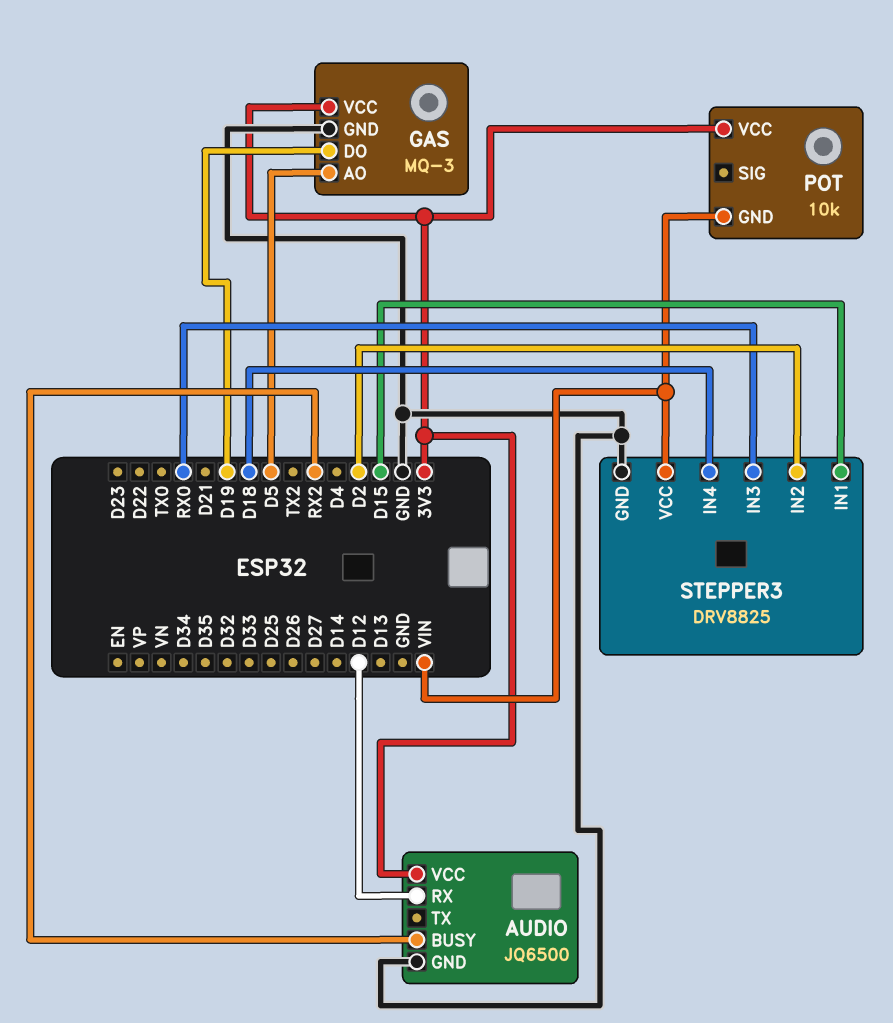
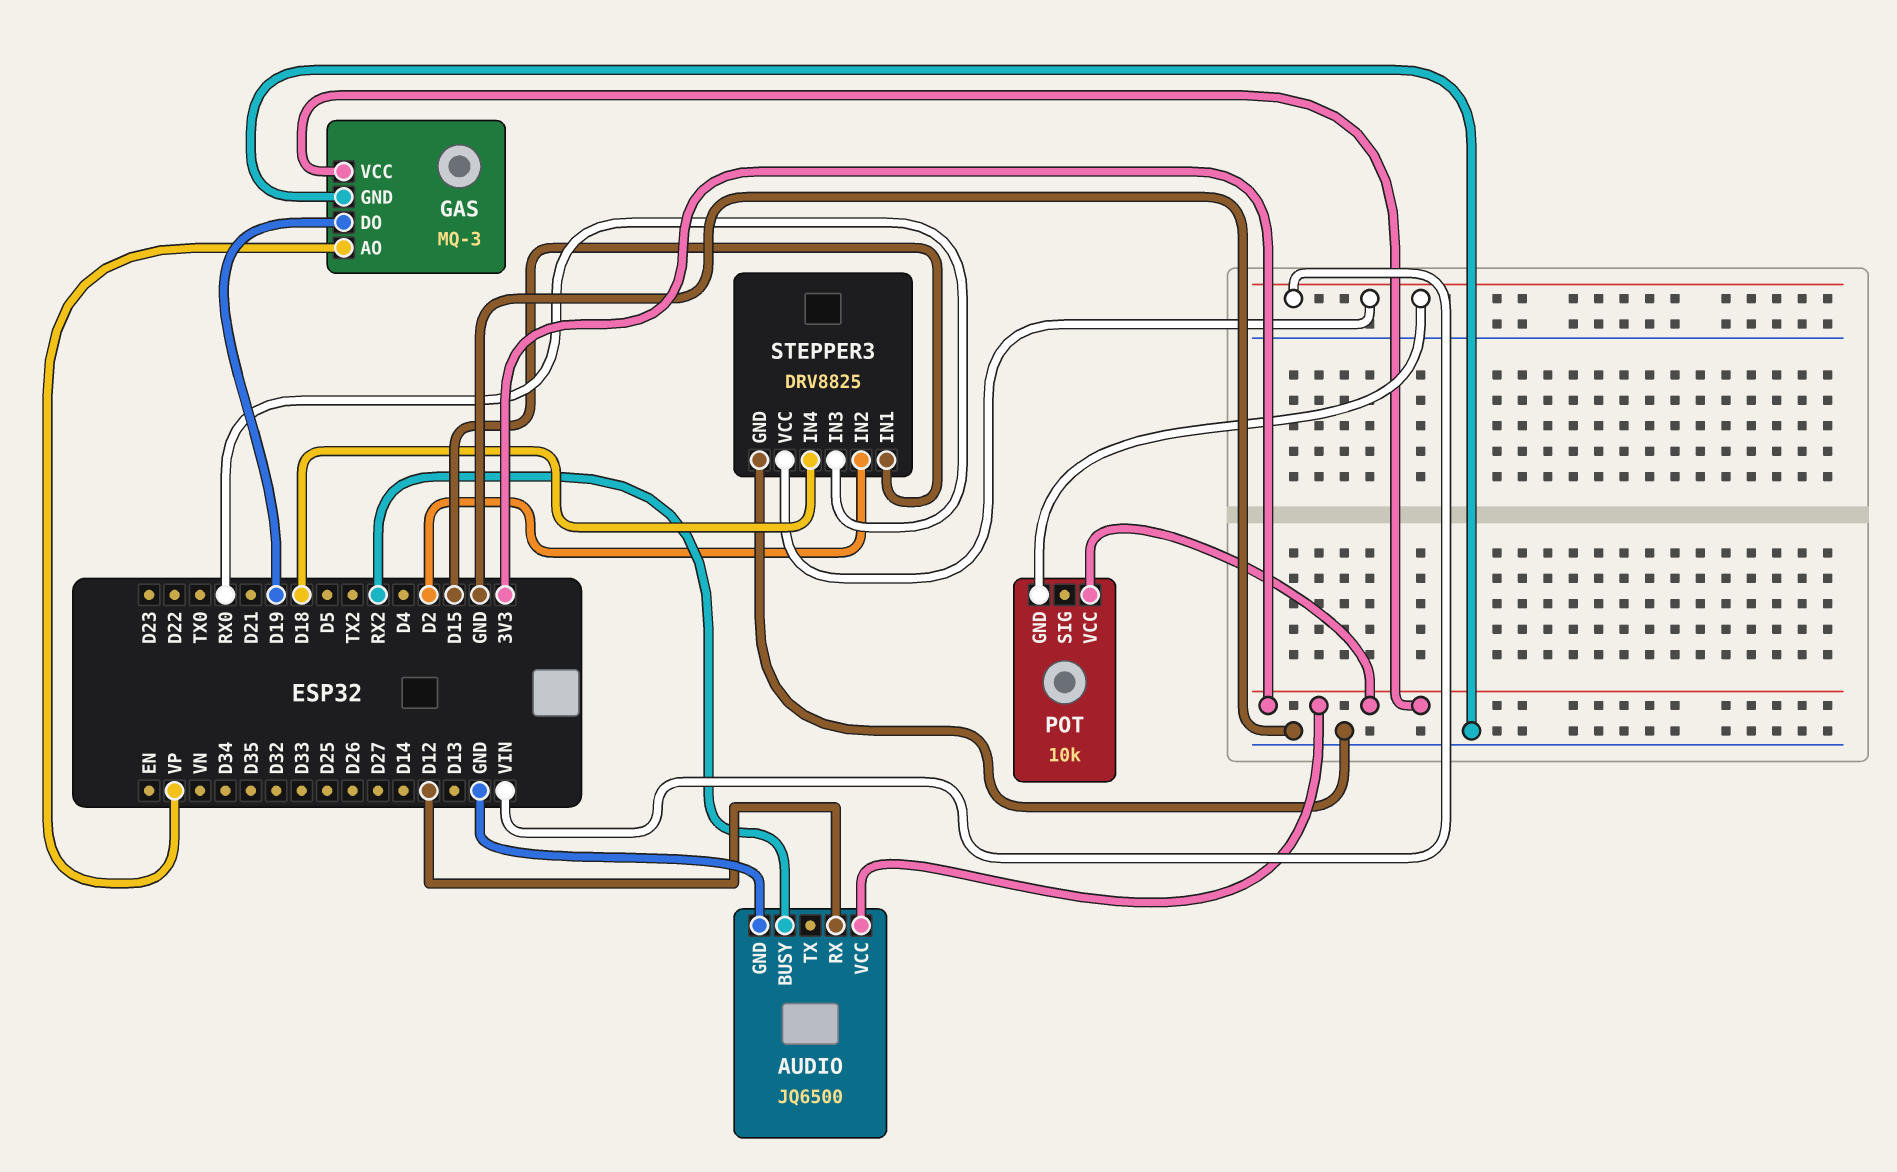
GAS pin AO: D5 -> VP

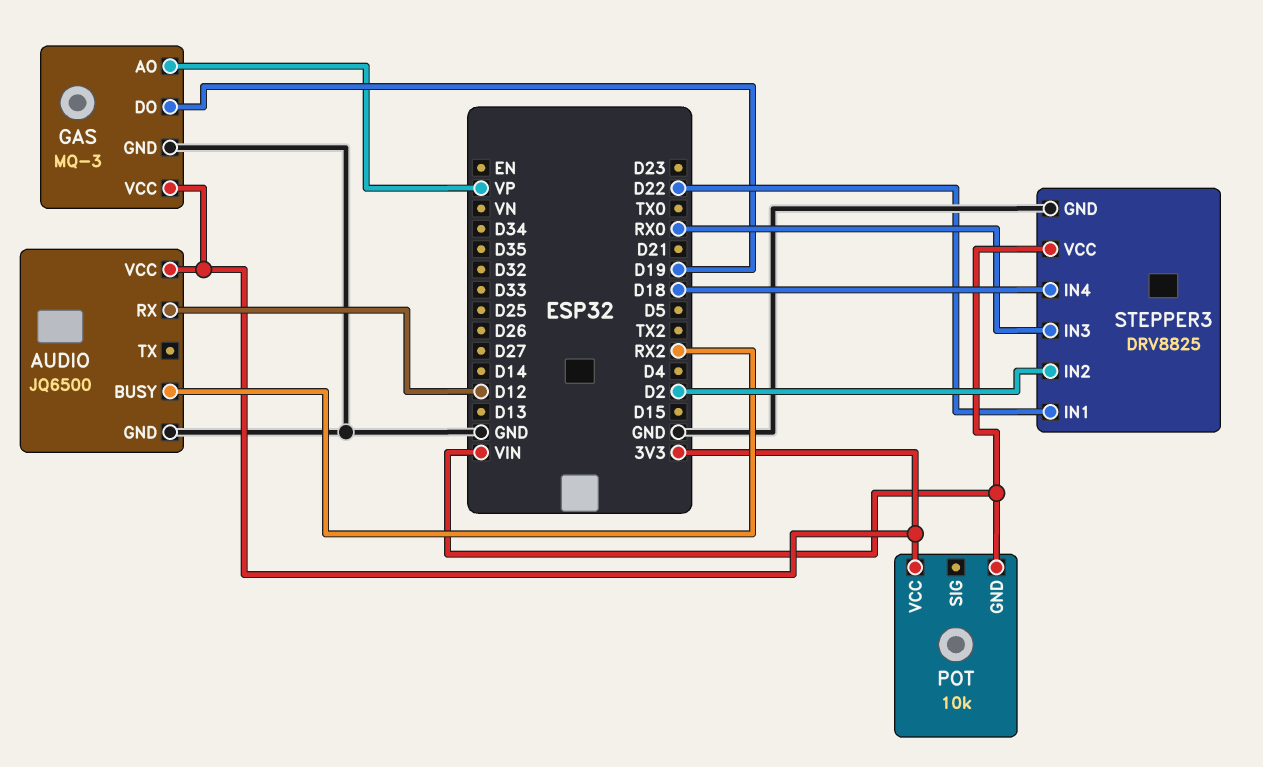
STEPPER3 pin IN1: D15 -> D22

